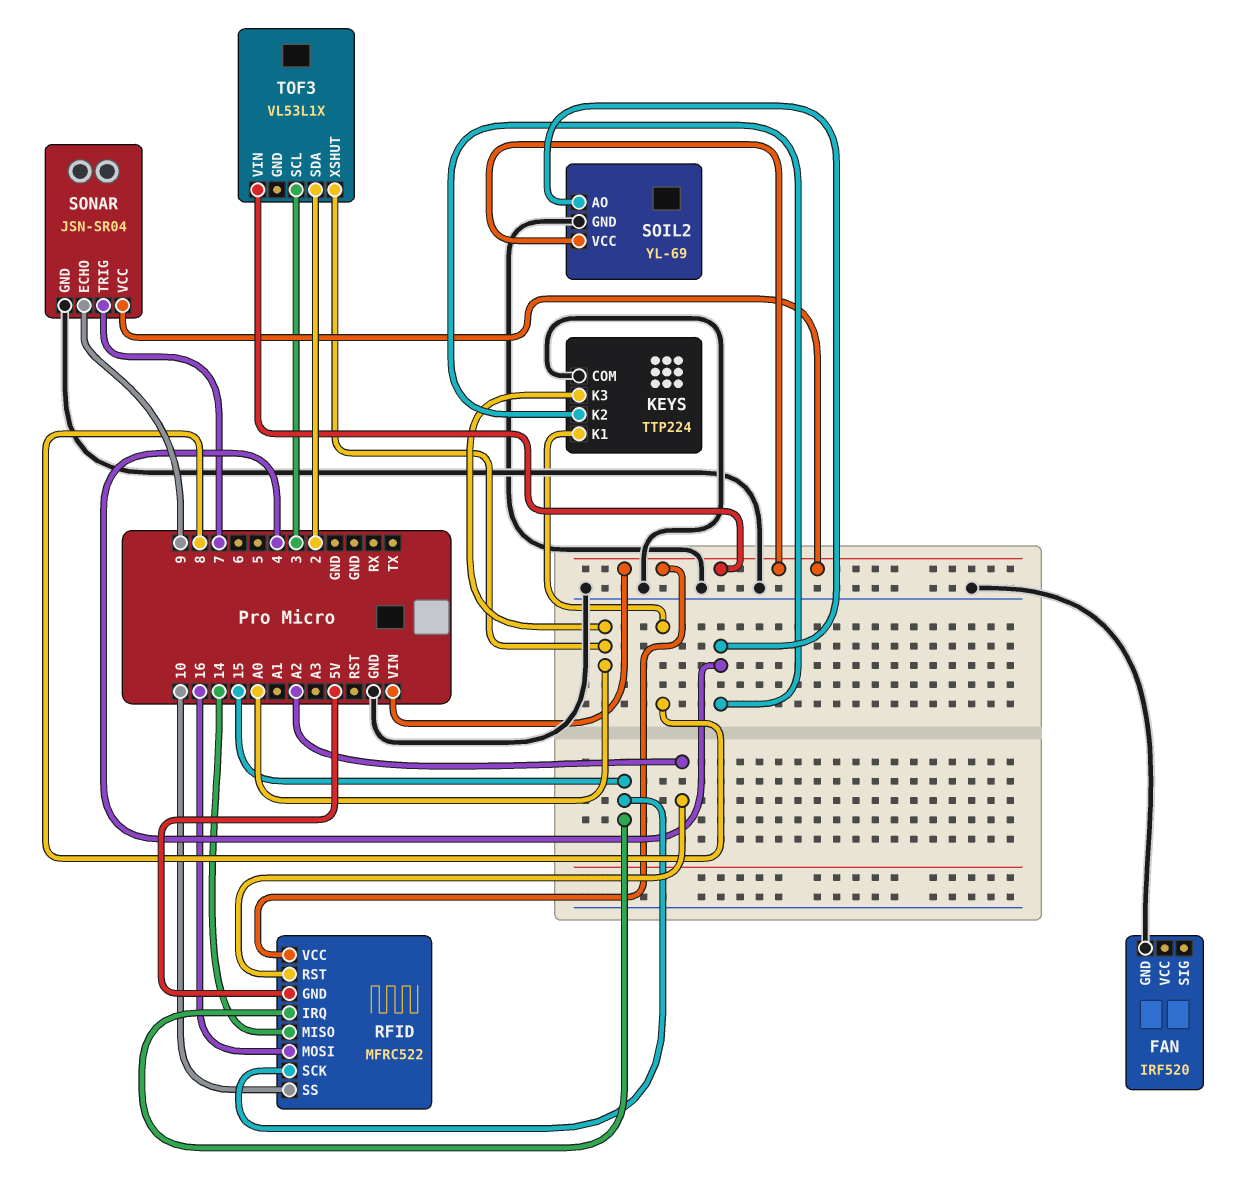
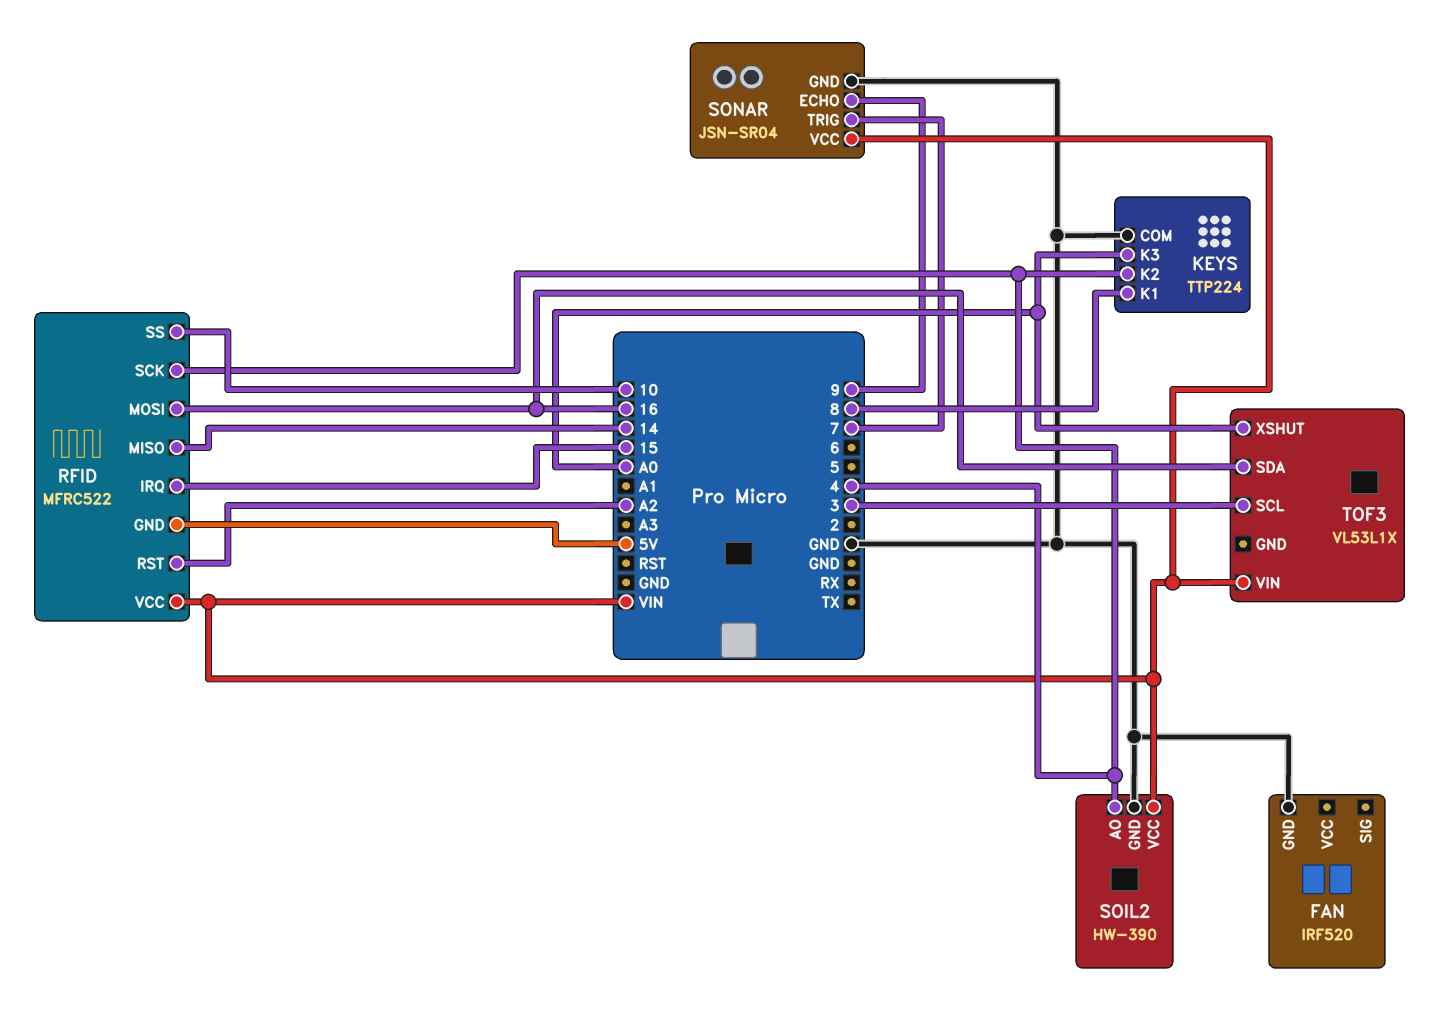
RFID pin SCK: 15 -> 4
SOIL2: YL-69 -> HW-390
TOF3 pin SDA: 2 -> 16

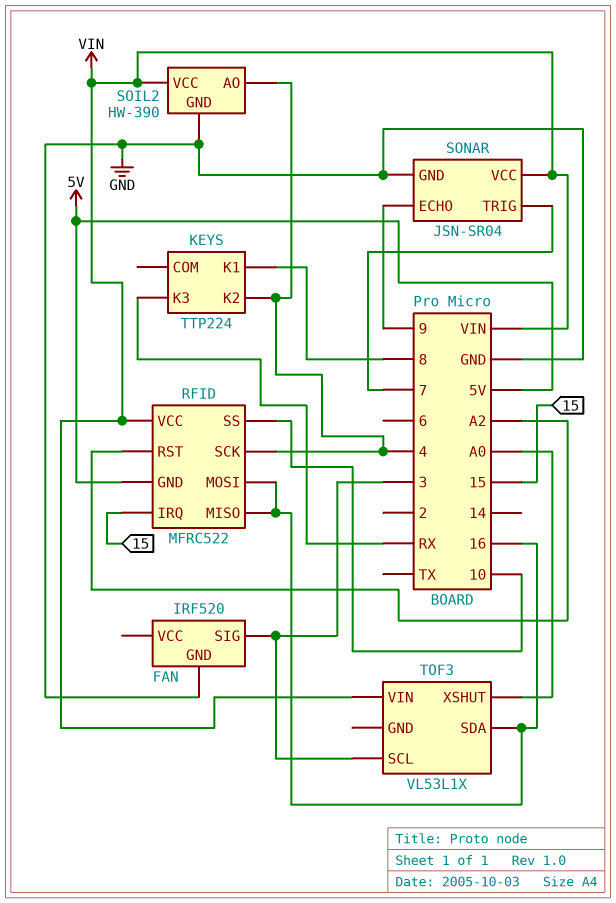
FAN pin SIG: none -> 3
KEYS pin COM: GND -> none
KEYS pin K3: A0 -> RX
RFID pin MISO: 14 -> 16

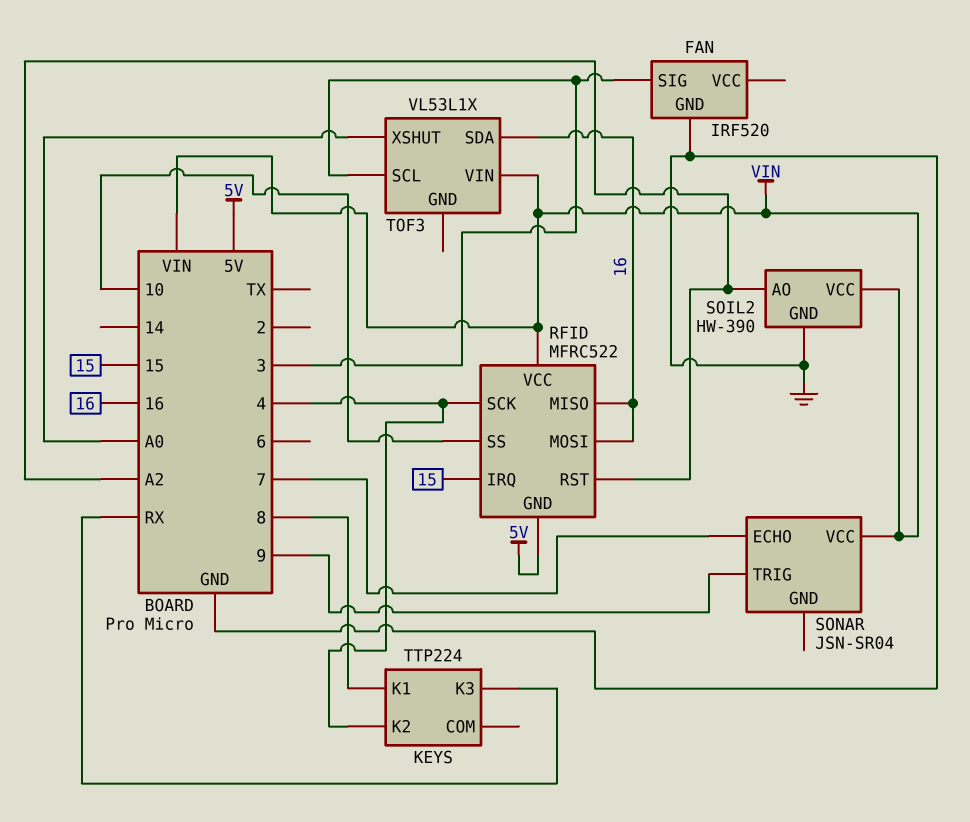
SOIL2 pin AO: 4 -> A2
SONAR pin ECHO: 9 -> 7
SONAR pin GND: GND -> none
SONAR pin TRIG: 7 -> 9

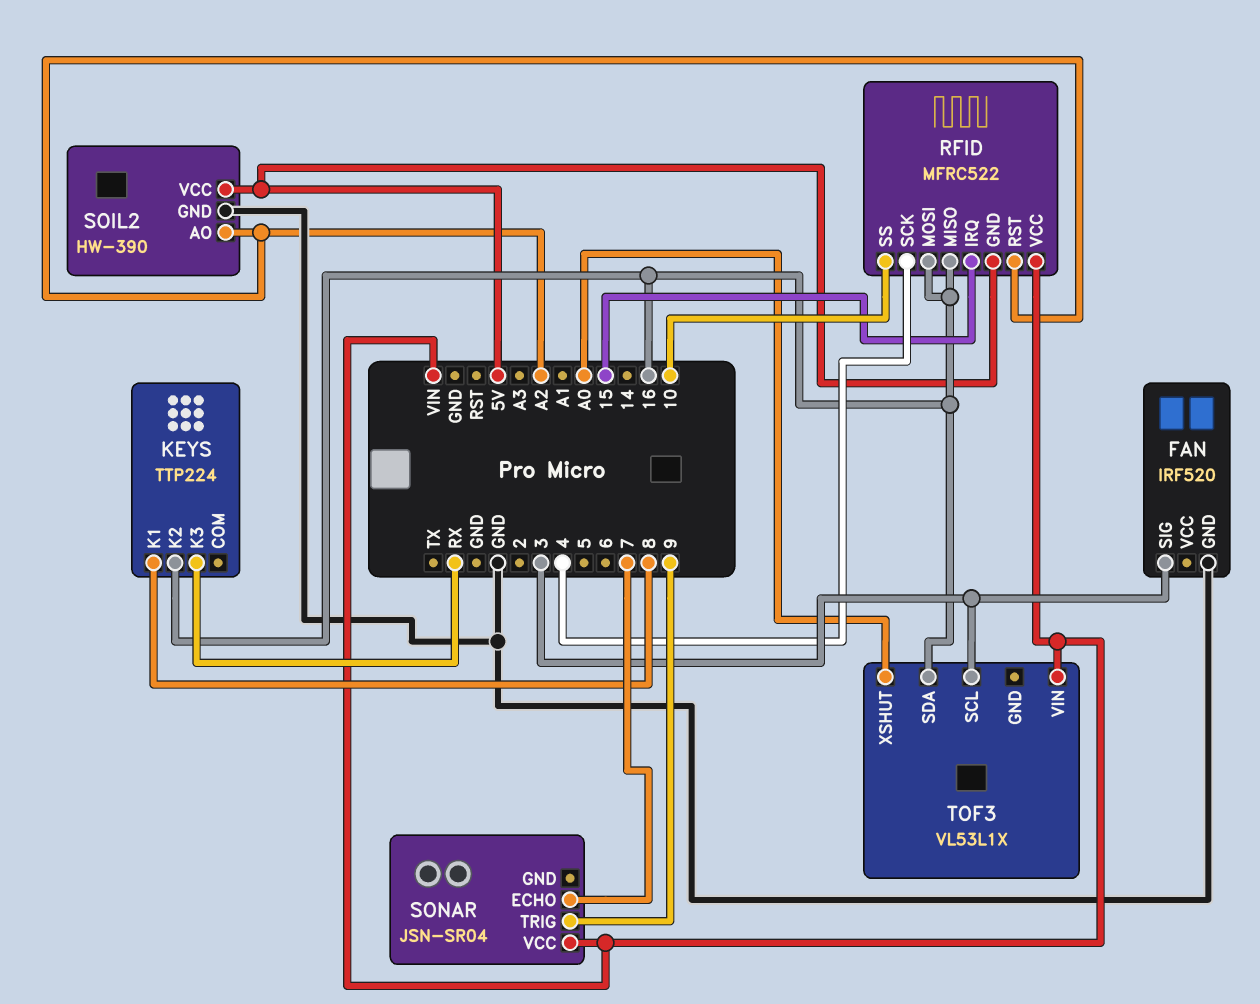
KEYS pin K2: 4 -> 16
SOIL2 pin VCC: VIN -> 5V

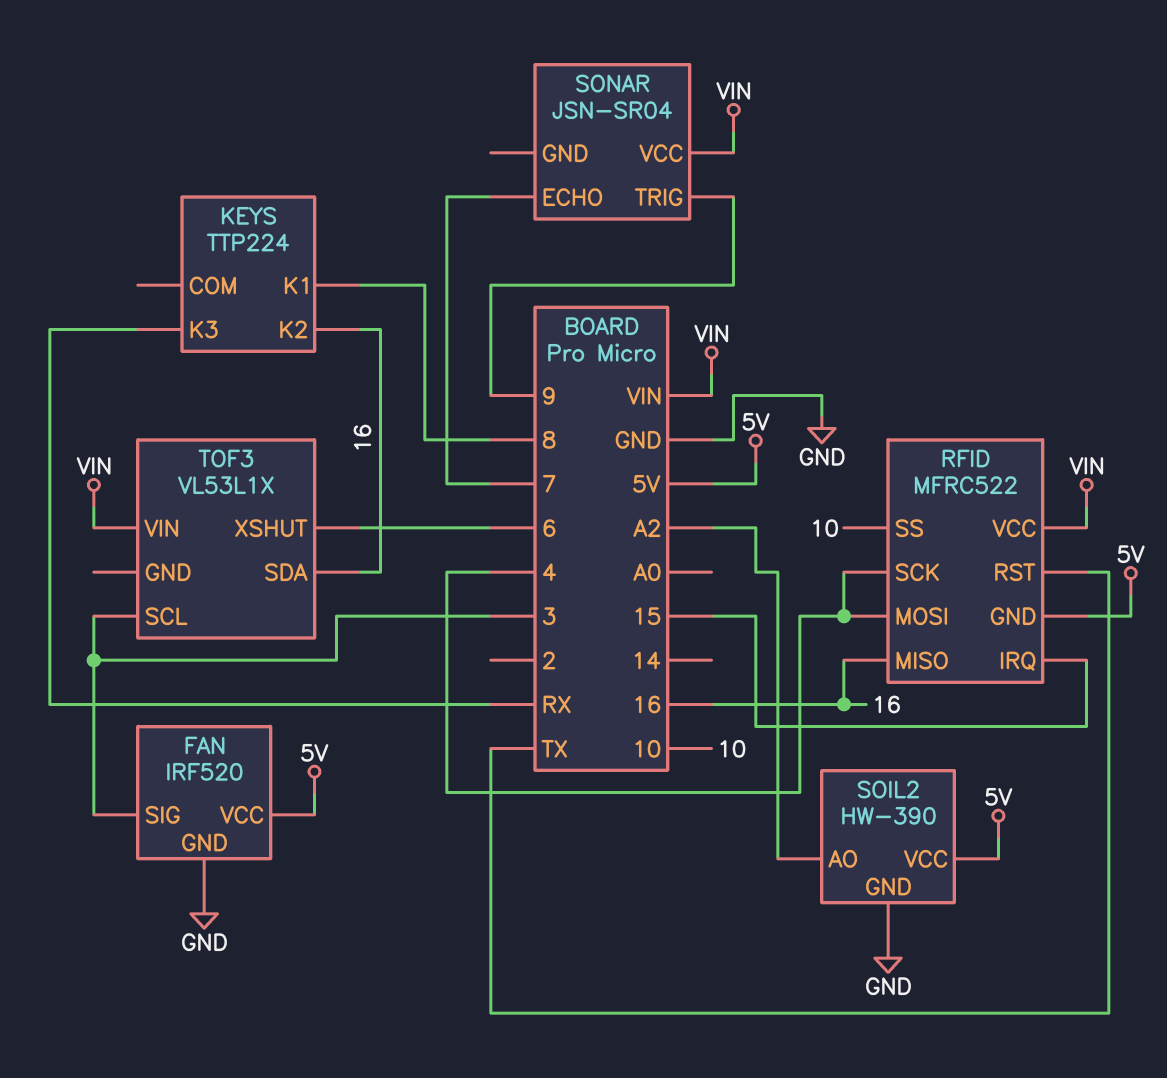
FAN pin VCC: none -> 5V
RFID pin MOSI: 16 -> 4
RFID pin RST: A2 -> TX
TOF3 pin XSHUT: A0 -> 6

